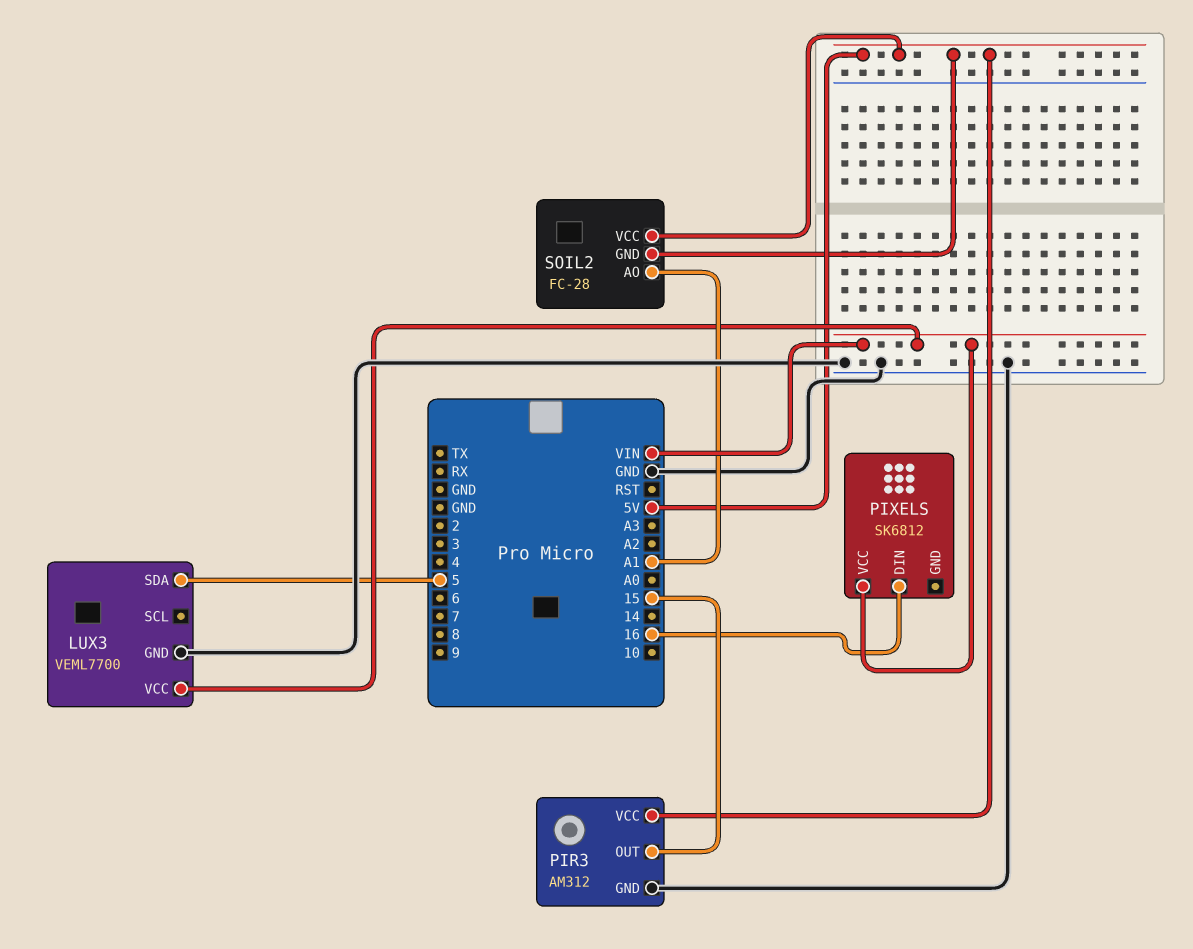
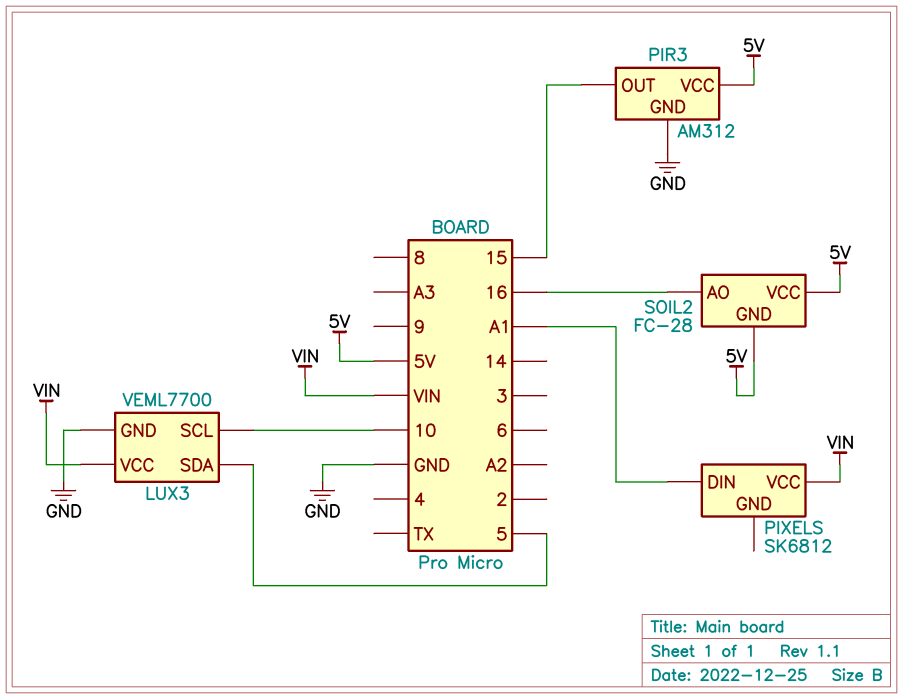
LUX3 pin SCL: none -> 10
PIXELS pin DIN: 16 -> A1
SOIL2 pin AO: A1 -> 16

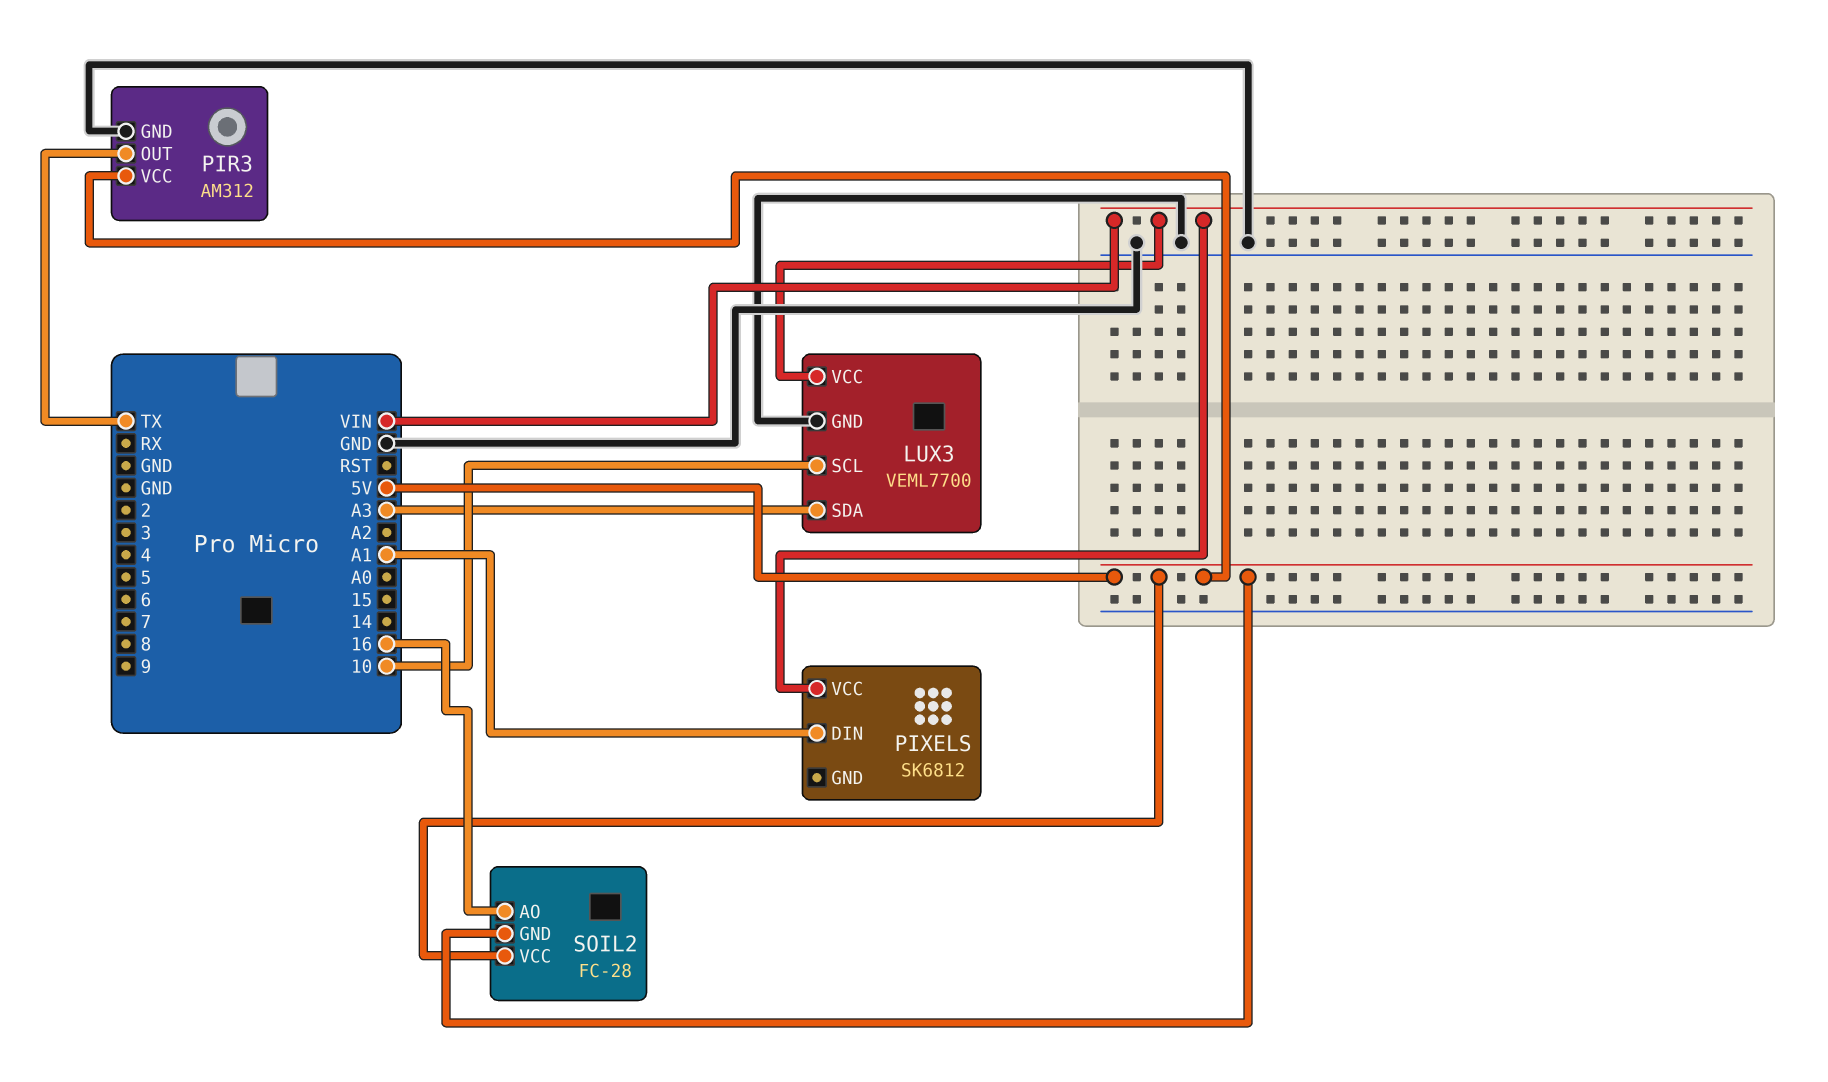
LUX3 pin SDA: 5 -> A3
PIR3 pin OUT: 15 -> TX

